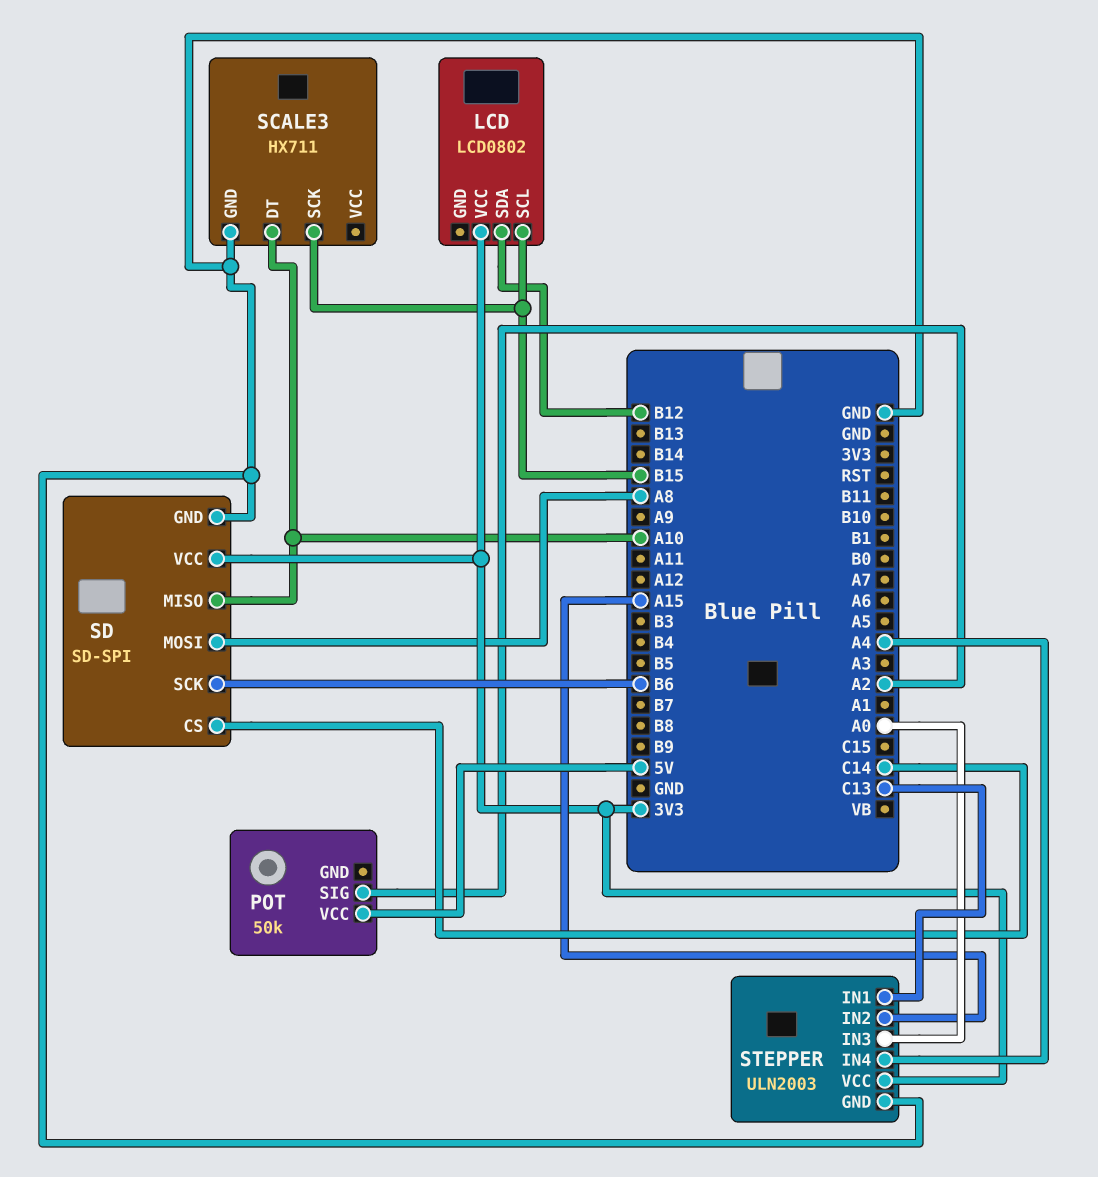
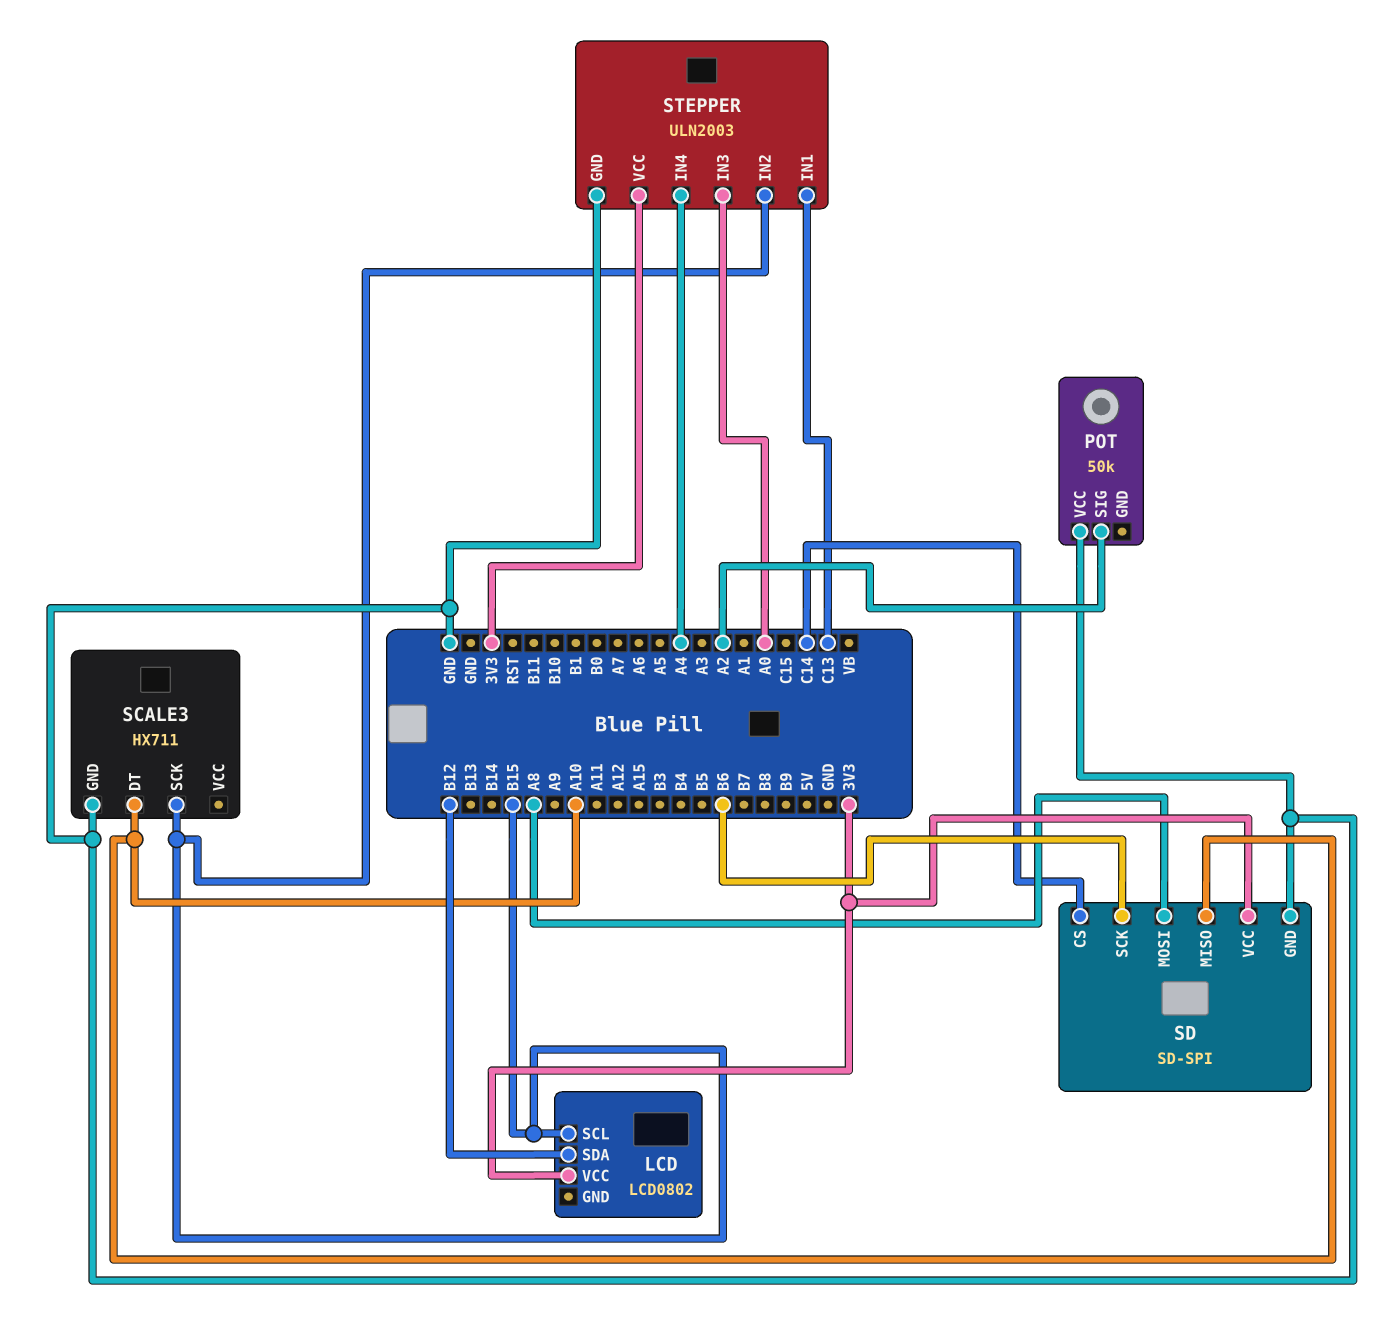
POT pin VCC: 5V -> GND
STEPPER pin IN2: A15 -> B15

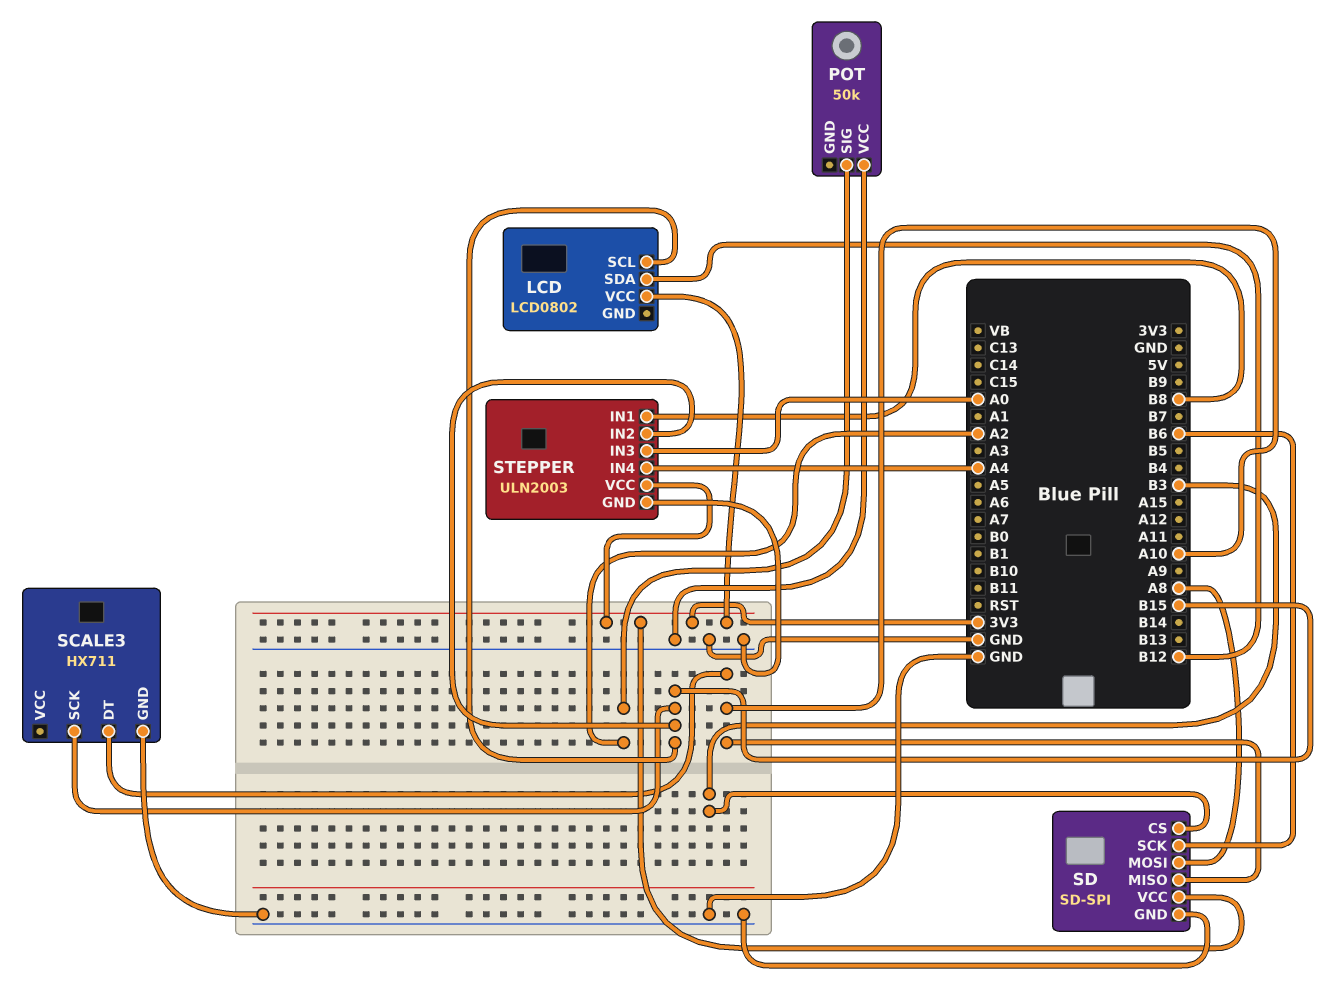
SD pin CS: C14 -> B3
STEPPER pin IN1: C13 -> B8

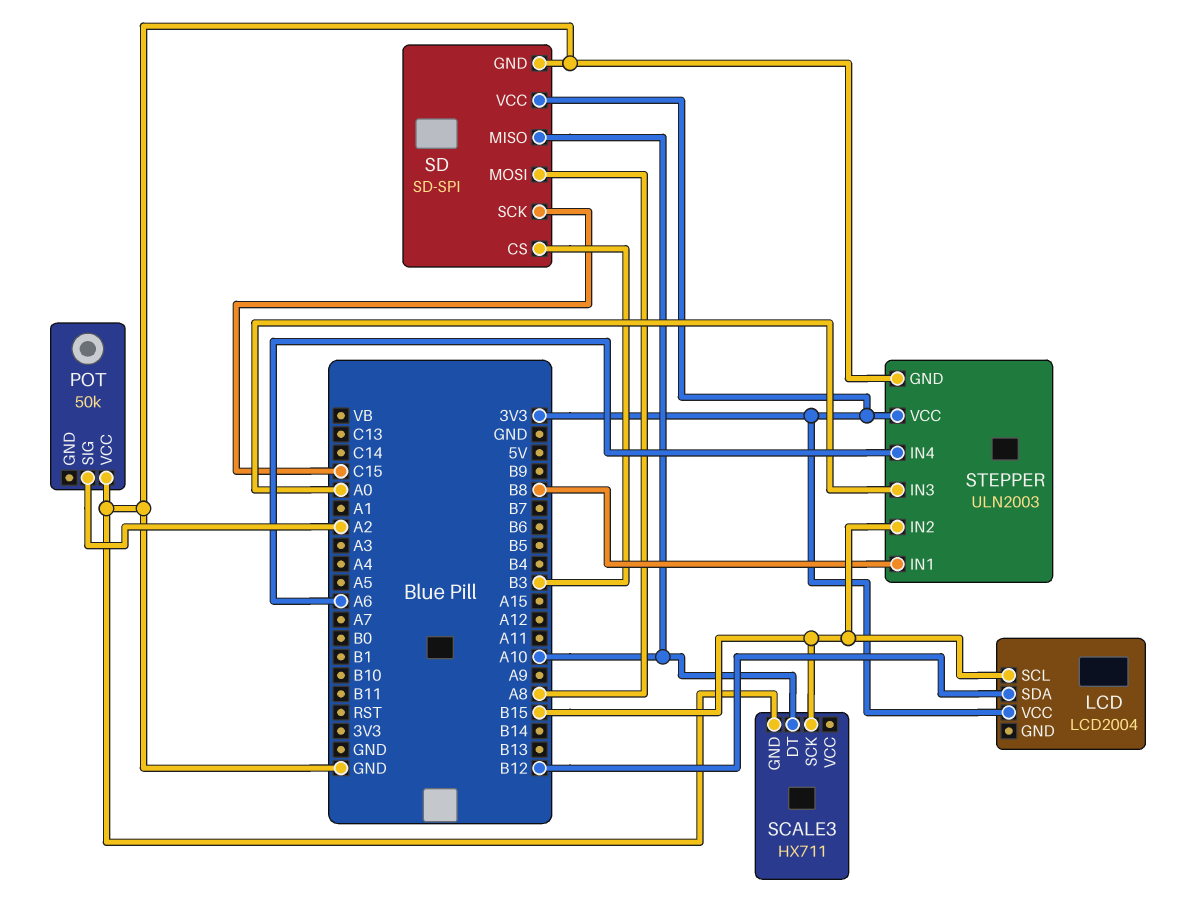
LCD: LCD0802 -> LCD2004
SD pin SCK: B6 -> C15
STEPPER pin IN4: A4 -> A6

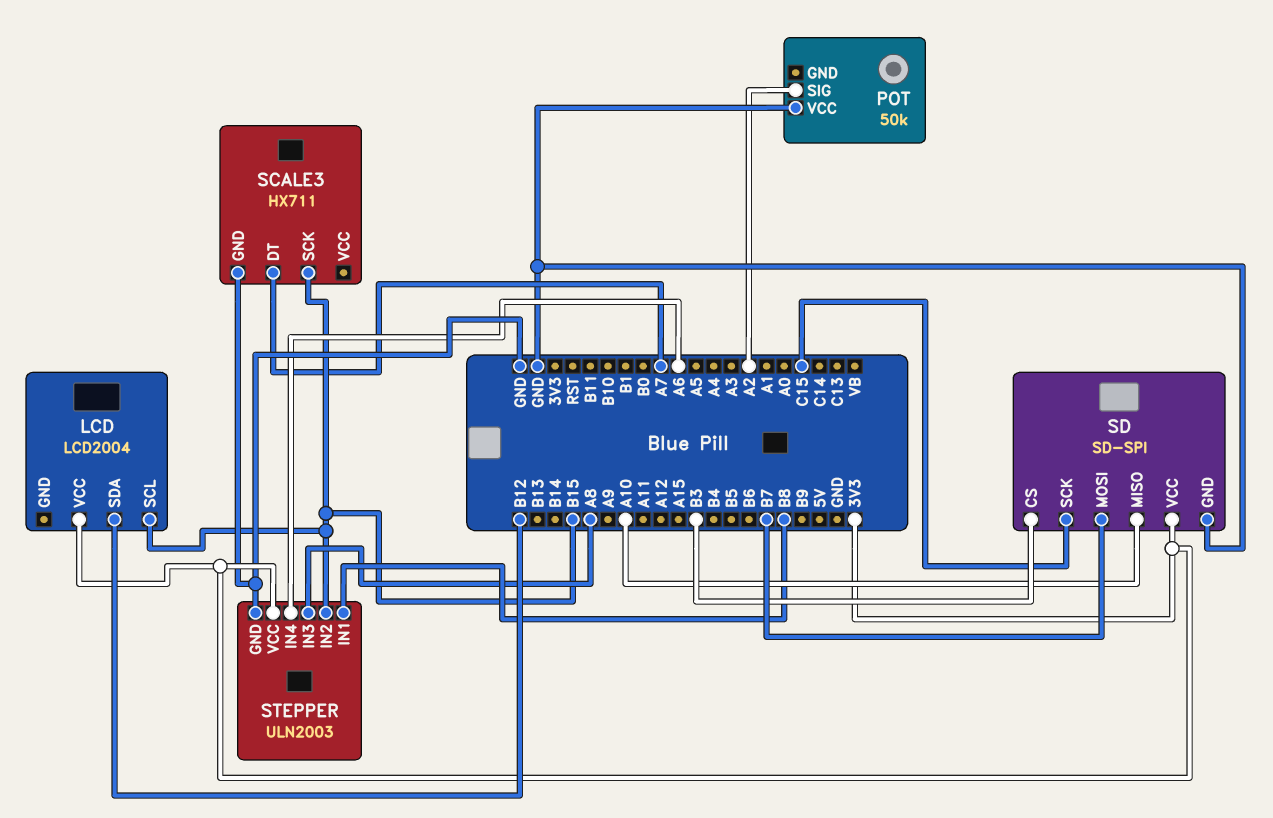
SCALE3 pin DT: A10 -> A7
SD pin MOSI: A8 -> B7
STEPPER pin IN3: A0 -> A8

